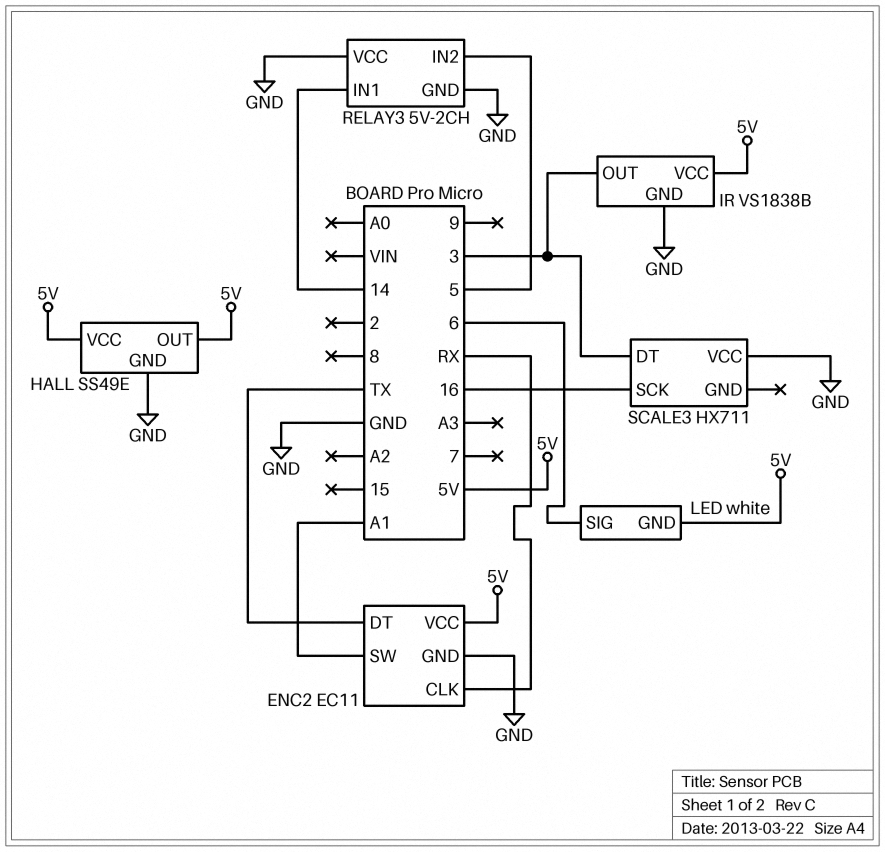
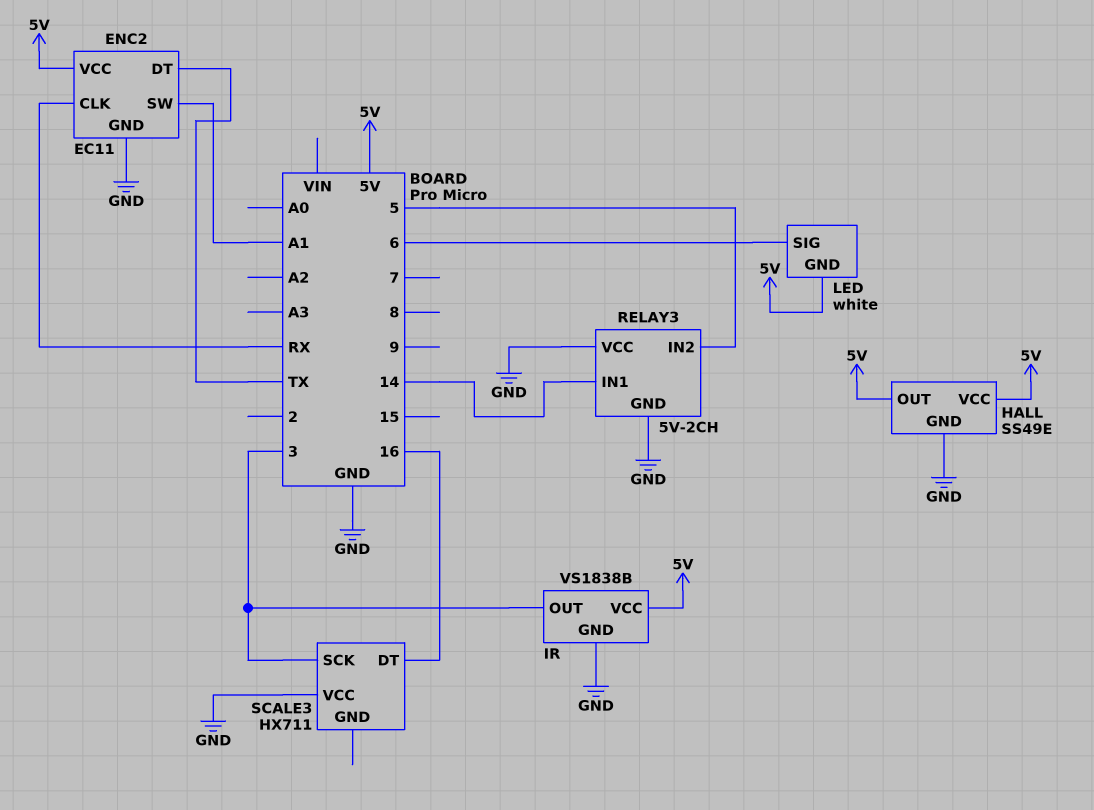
SCALE3 pin DT: 3 -> 16
SCALE3 pin SCK: 16 -> 3

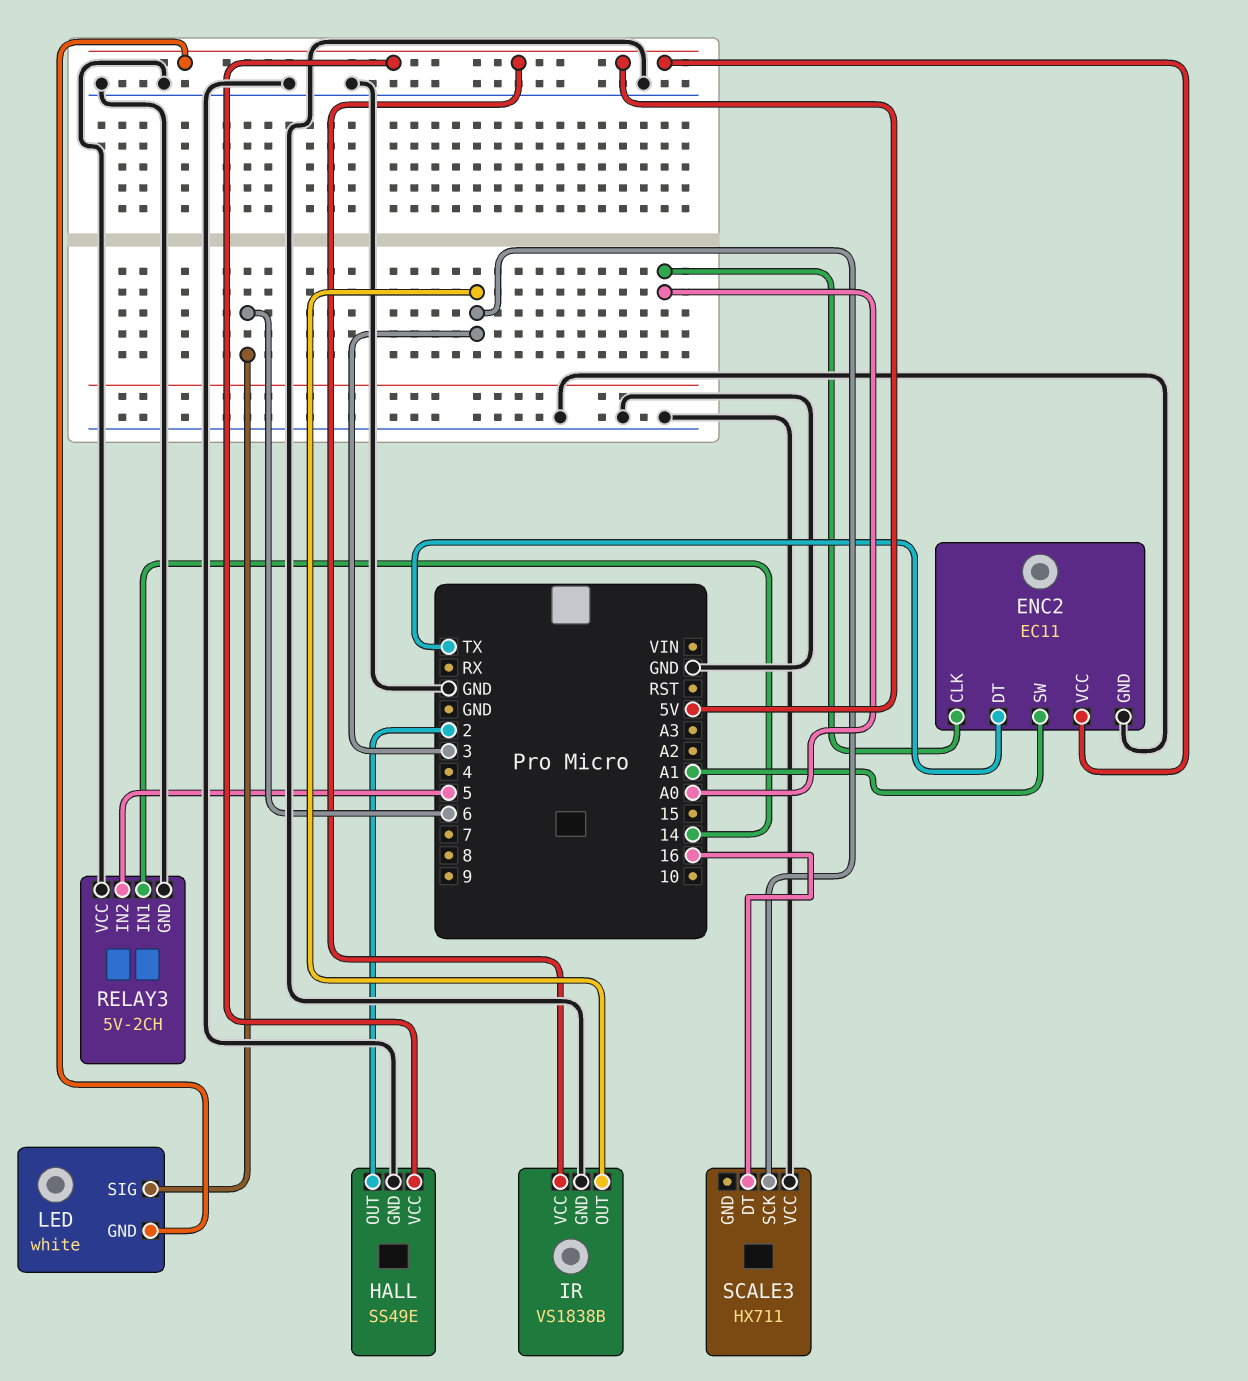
ENC2 pin CLK: RX -> A0
HALL pin OUT: 5V -> 2

